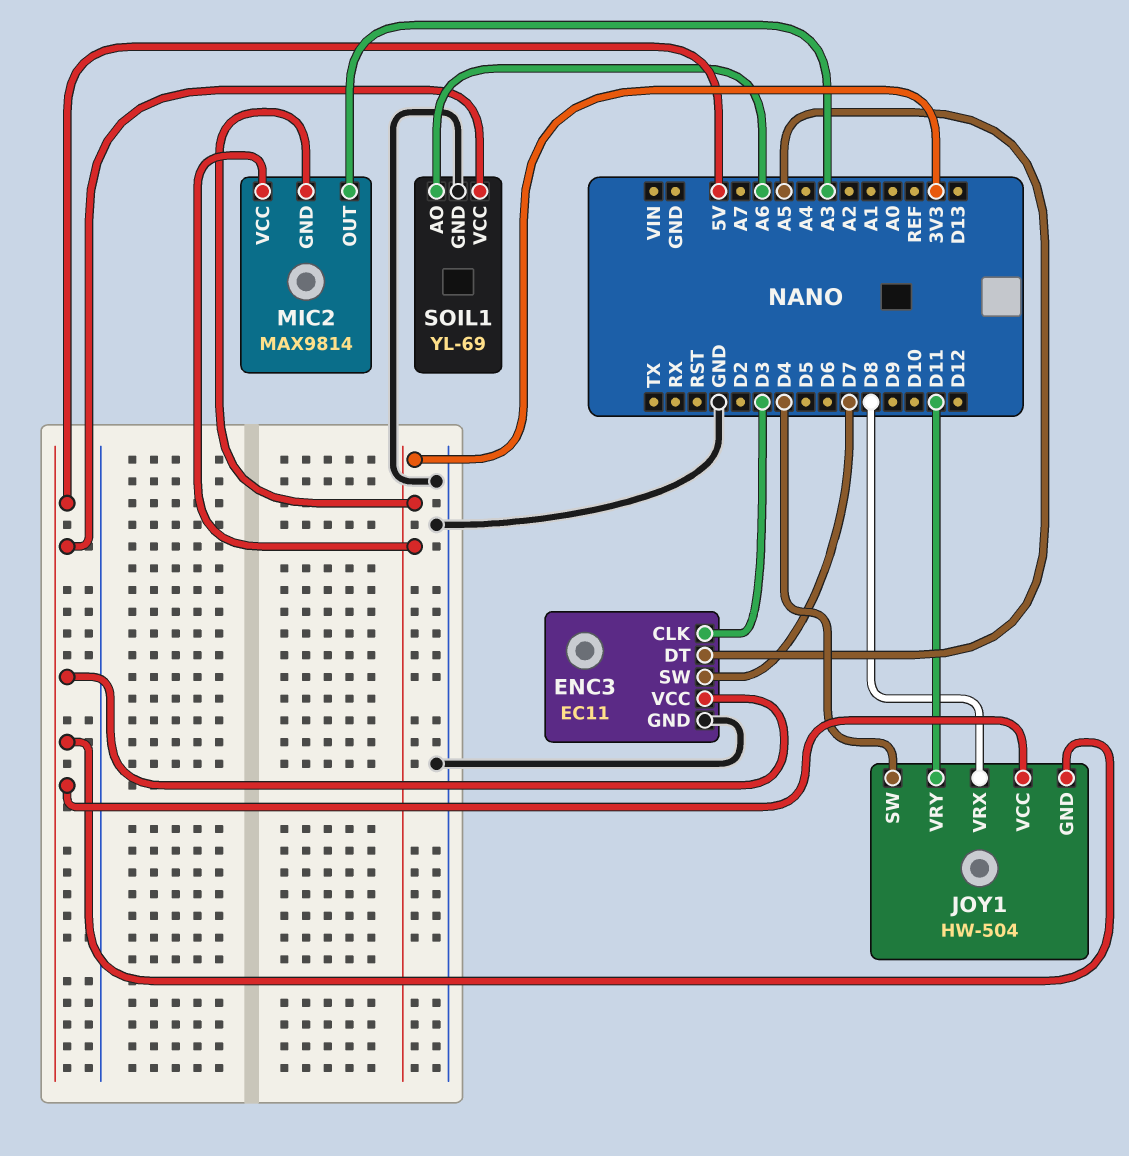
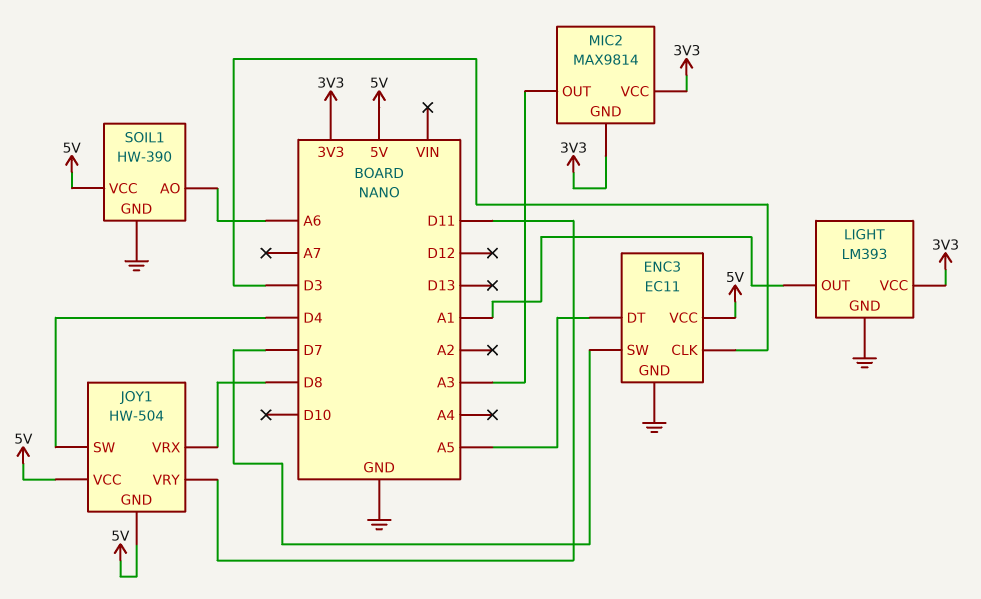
LIGHT: none -> LM393
LIGHT pin GND: none -> GND
LIGHT pin OUT: none -> A1
LIGHT pin VCC: none -> 3V3
SOIL1: YL-69 -> HW-390

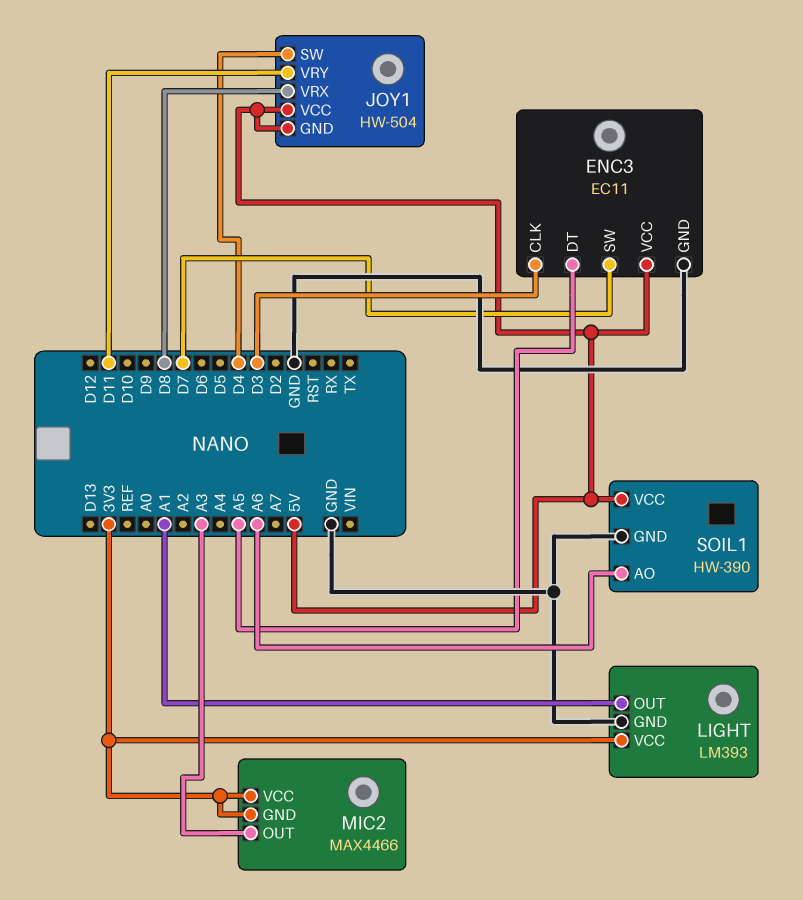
MIC2: MAX9814 -> MAX4466

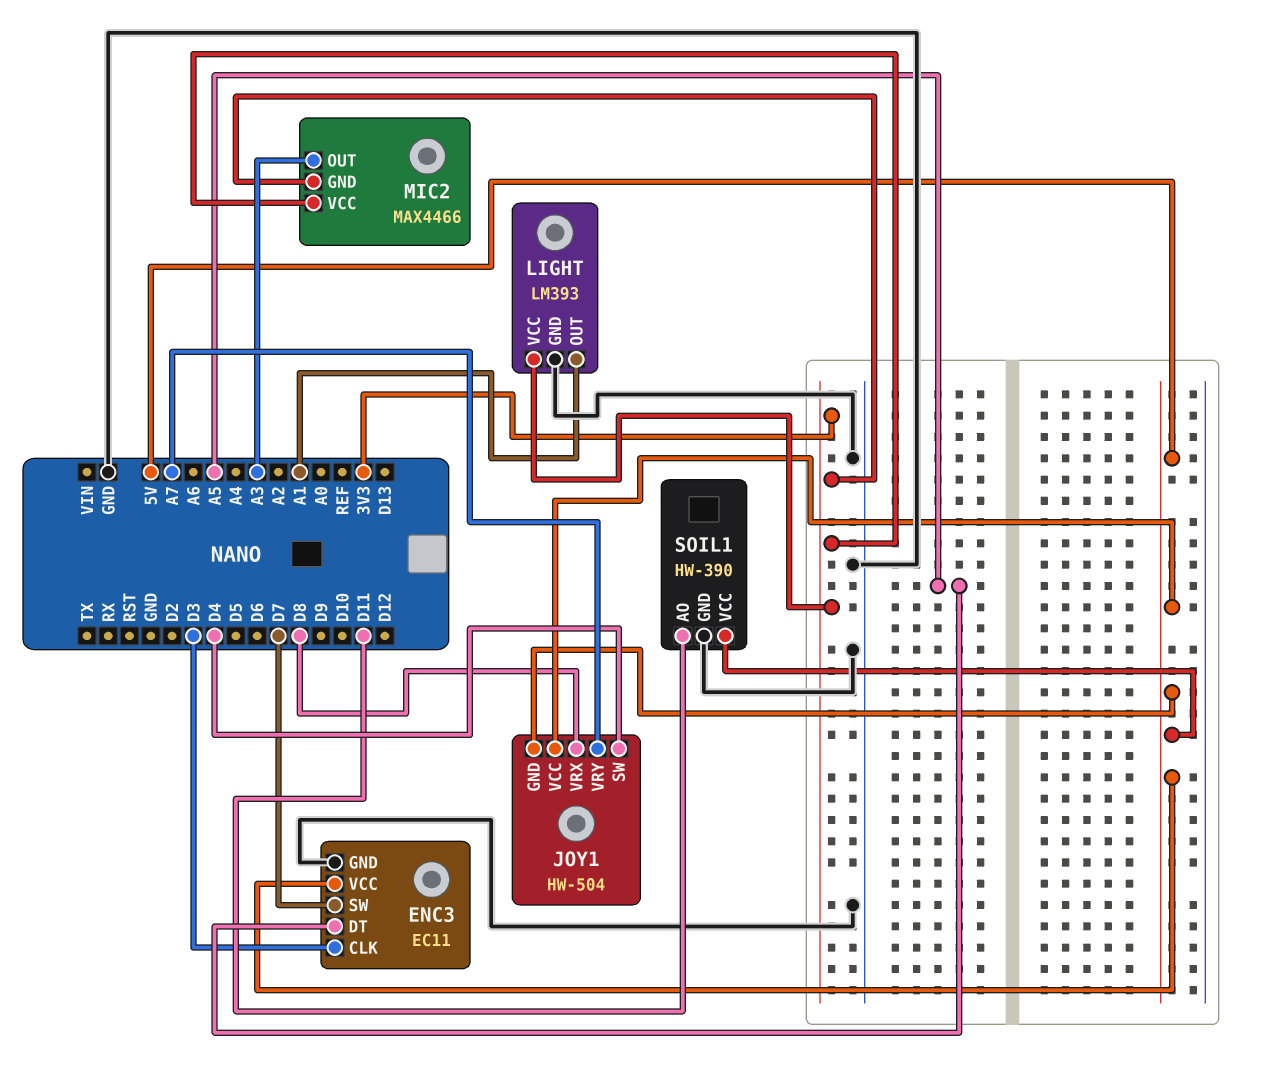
JOY1 pin VRY: D11 -> A7
SOIL1 pin AO: A6 -> D11

